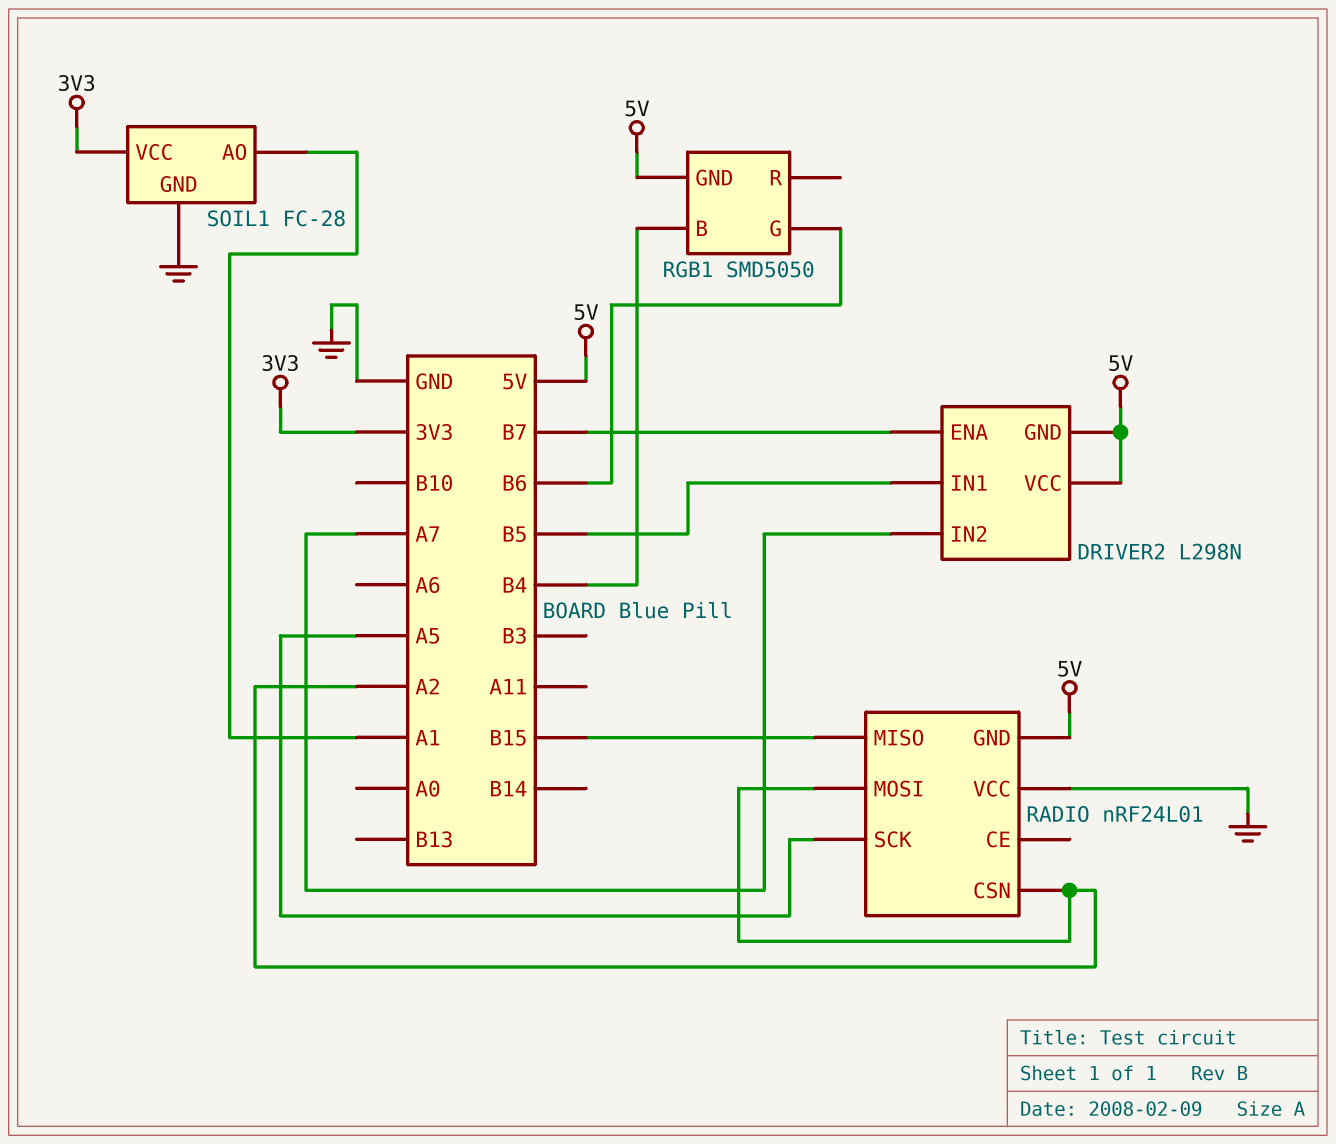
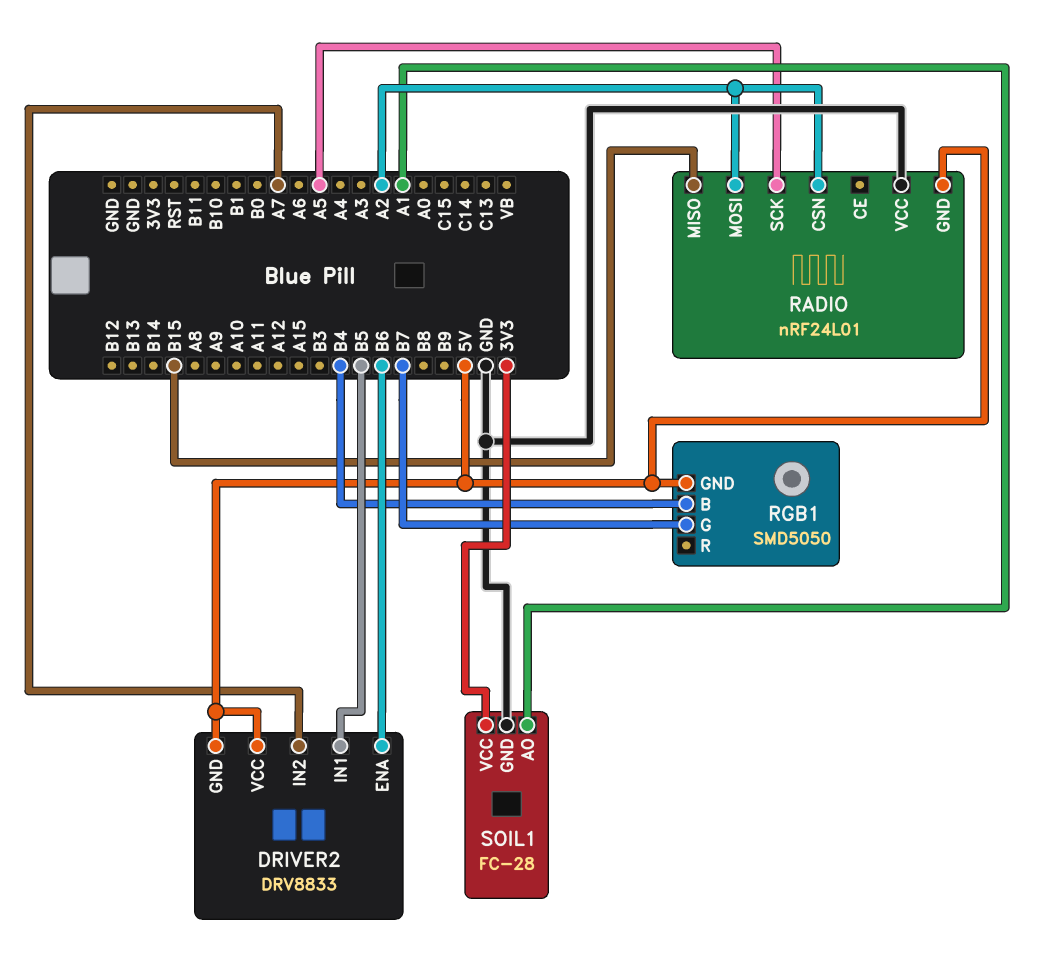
DRIVER2: L298N -> DRV8833
DRIVER2 pin ENA: B7 -> B6
RGB1 pin G: B6 -> B7

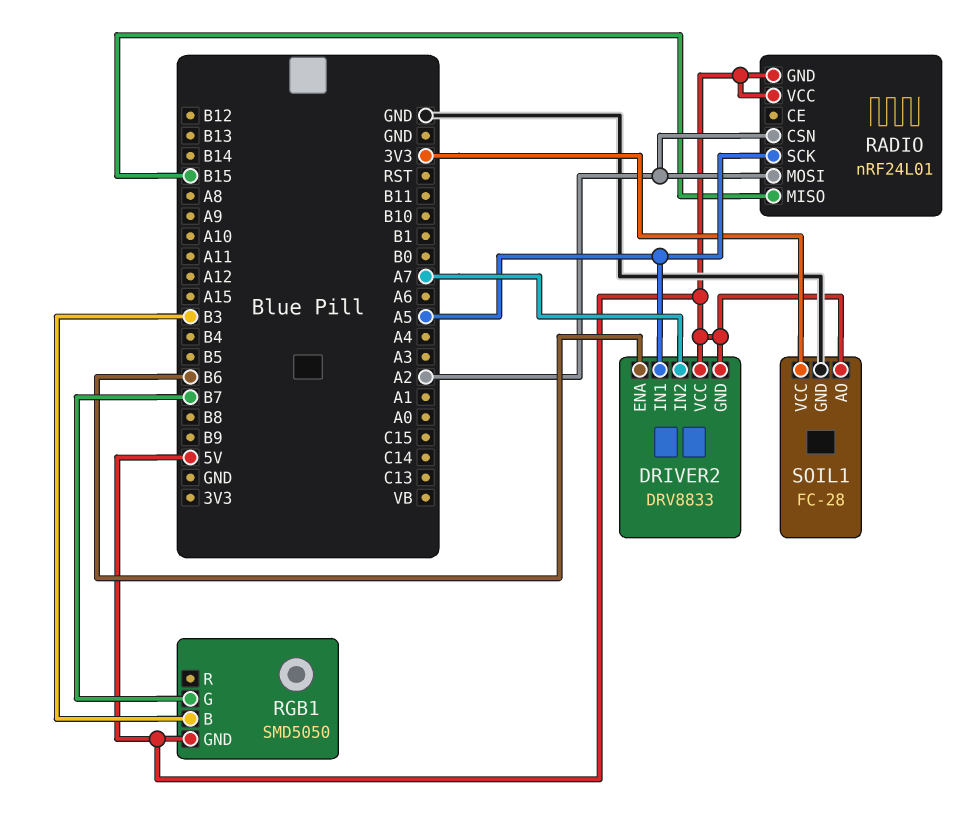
DRIVER2 pin IN1: B5 -> A5
RADIO pin VCC: GND -> 5V
RGB1 pin B: B4 -> B3
SOIL1 pin AO: A1 -> 5V

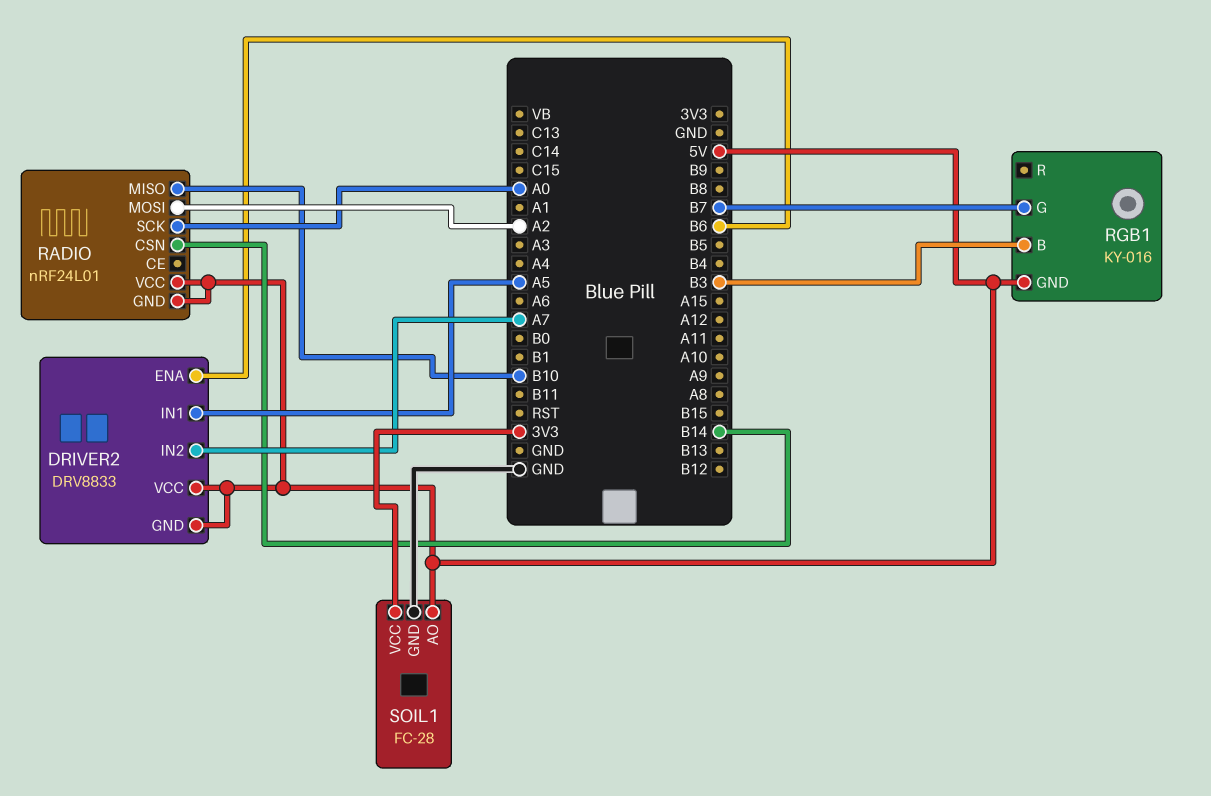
RADIO pin CSN: A2 -> B14
RADIO pin MISO: B15 -> B10
RADIO pin SCK: A5 -> A0
RGB1: SMD5050 -> KY-016

